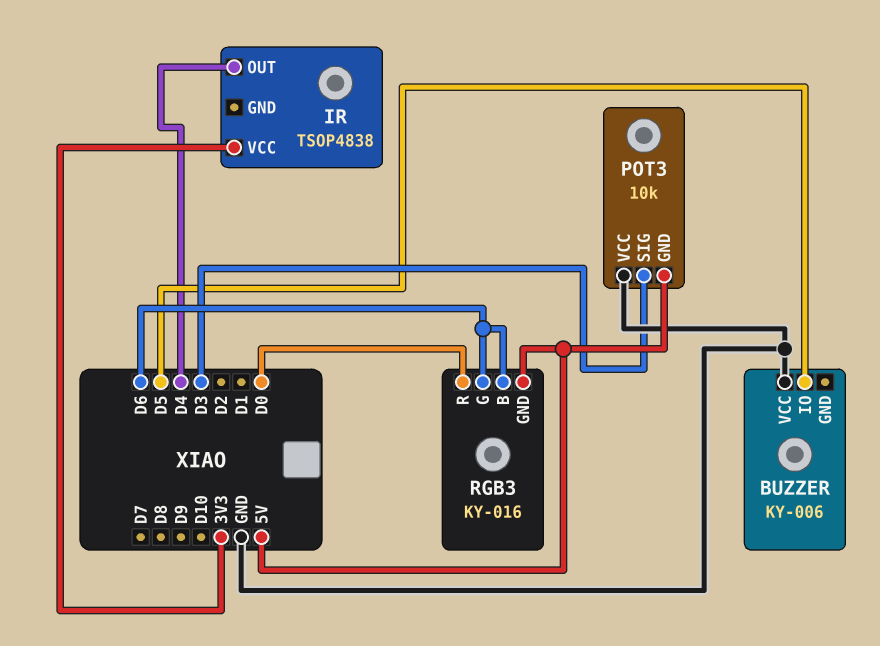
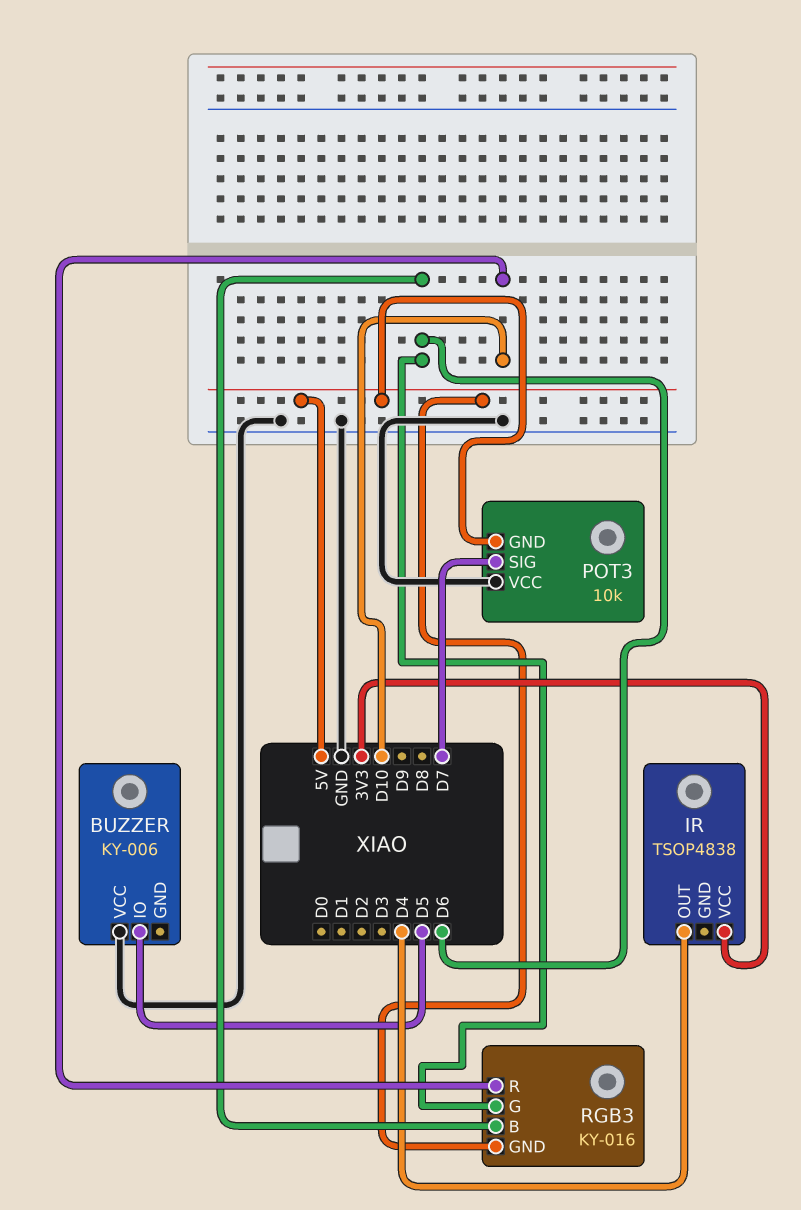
POT3 pin SIG: D3 -> D7
RGB3 pin R: D0 -> D10

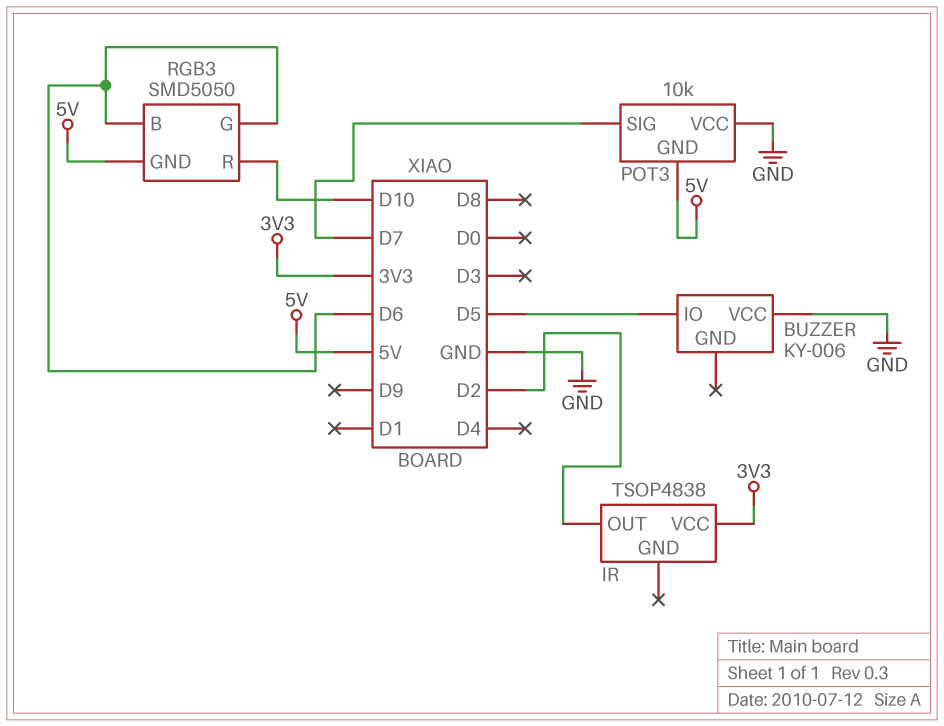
IR pin OUT: D4 -> D2
RGB3: KY-016 -> SMD5050

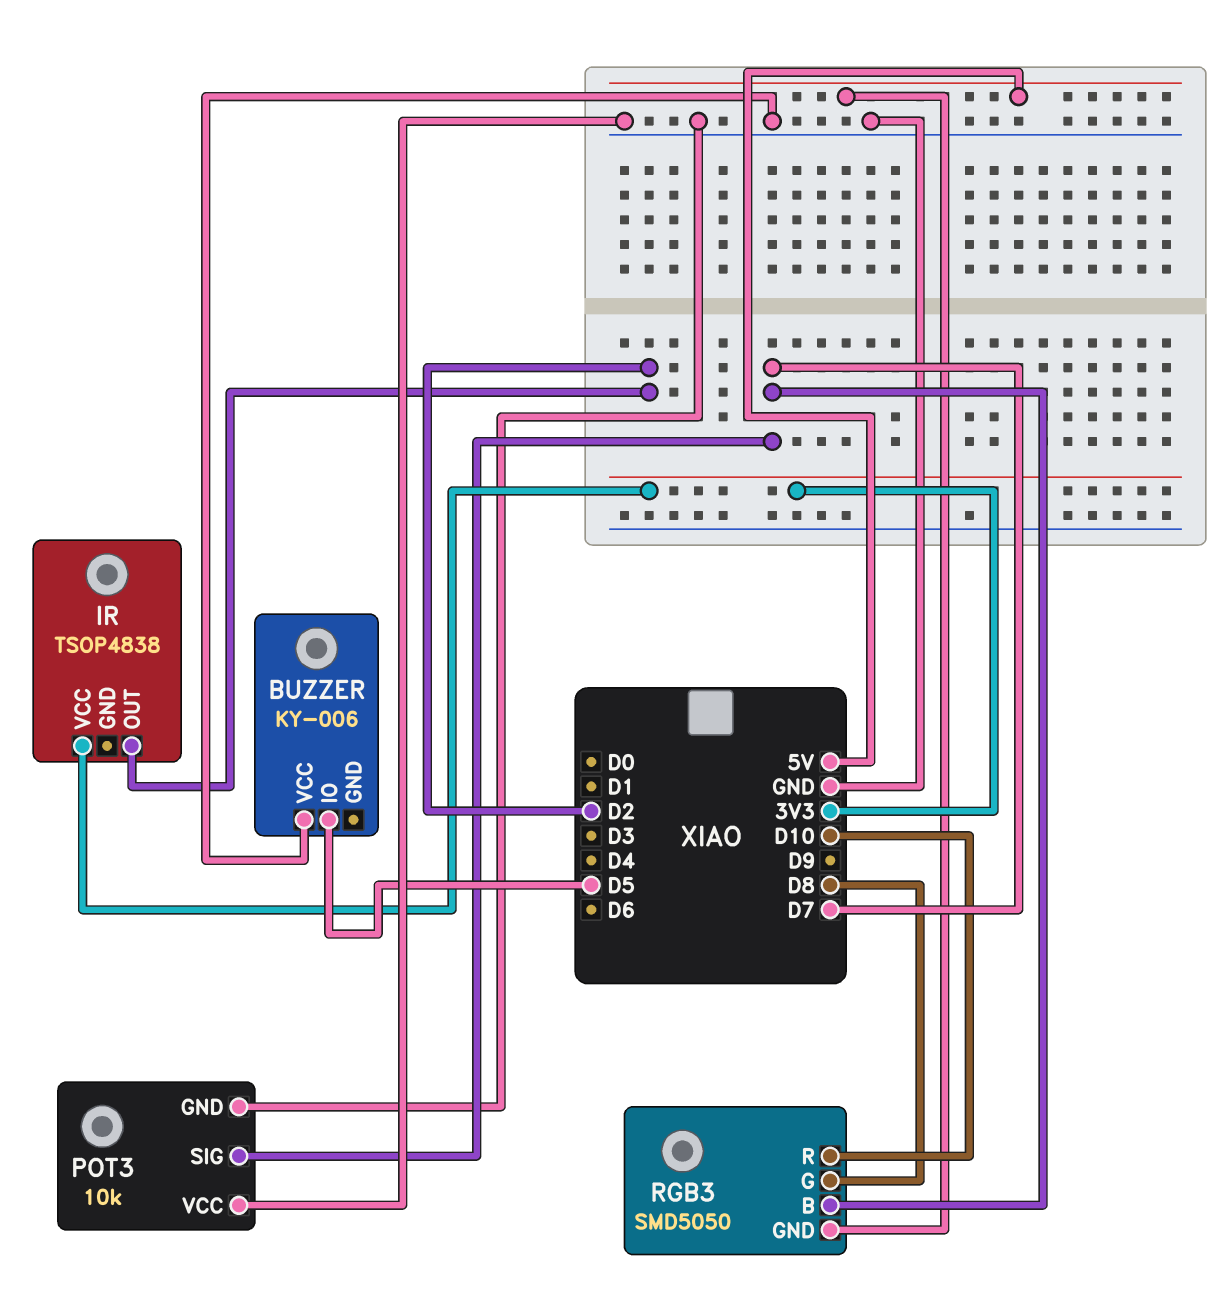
POT3 pin GND: 5V -> GND
RGB3 pin B: D6 -> D7
RGB3 pin G: D6 -> D8

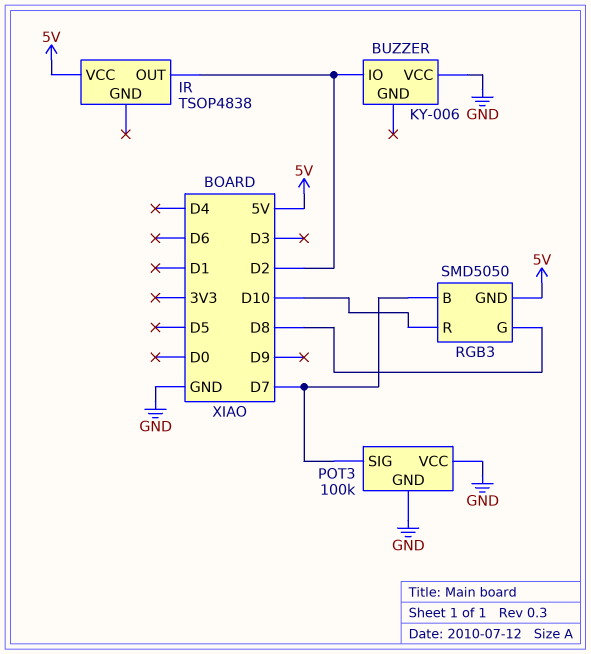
BUZZER pin IO: D5 -> D2
IR pin VCC: 3V3 -> 5V
POT3: 10k -> 100k

